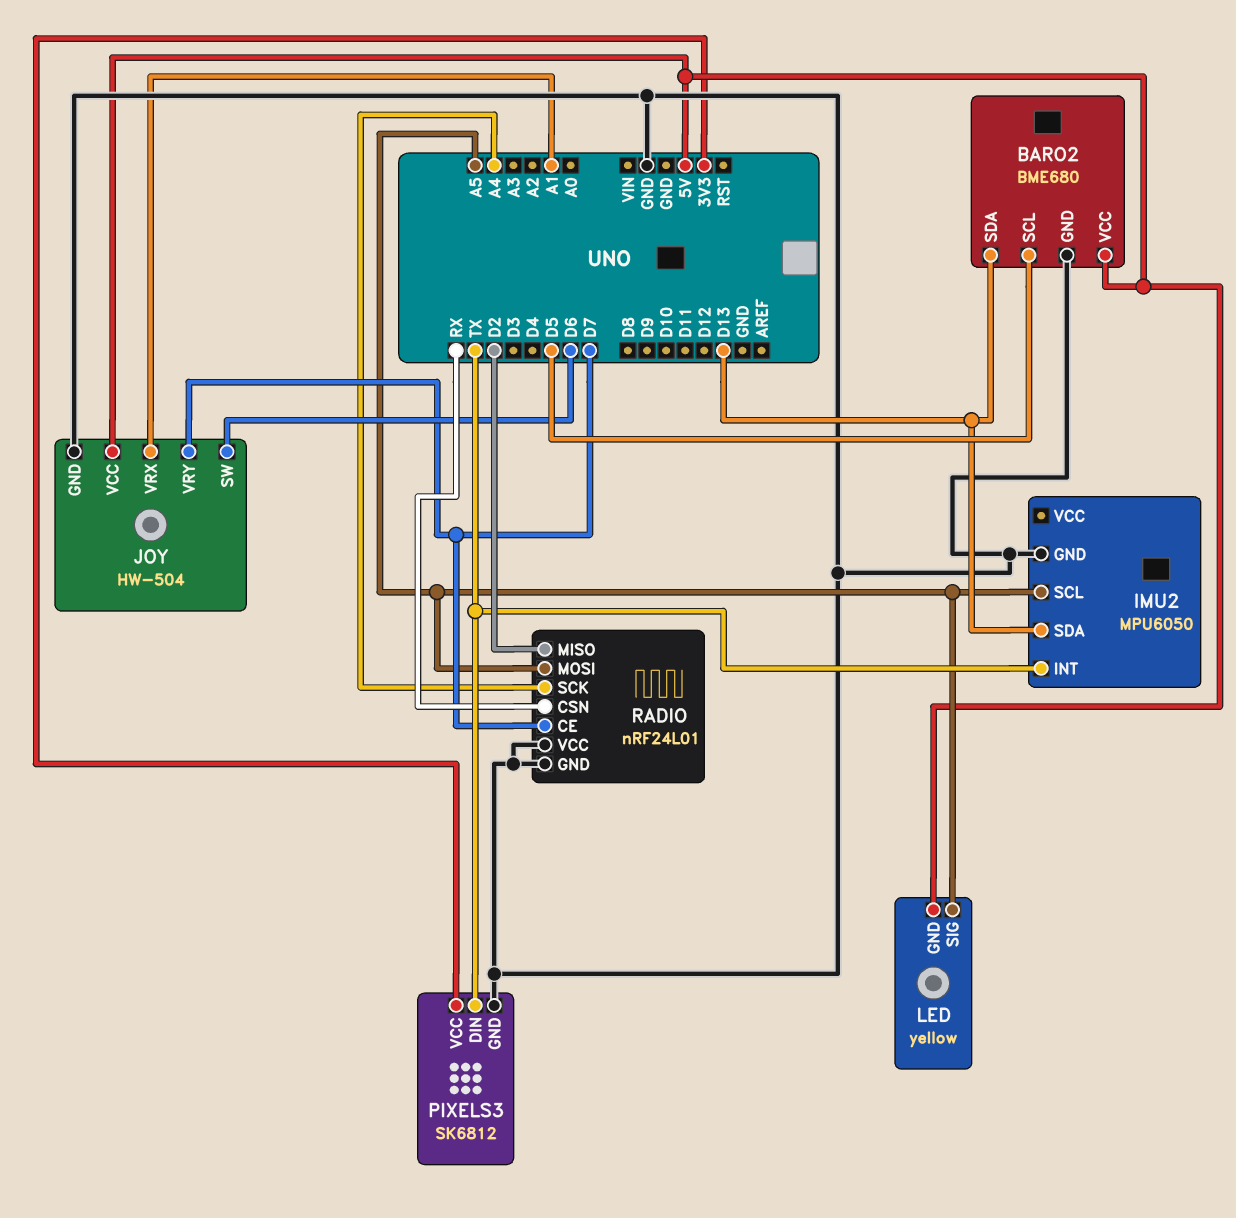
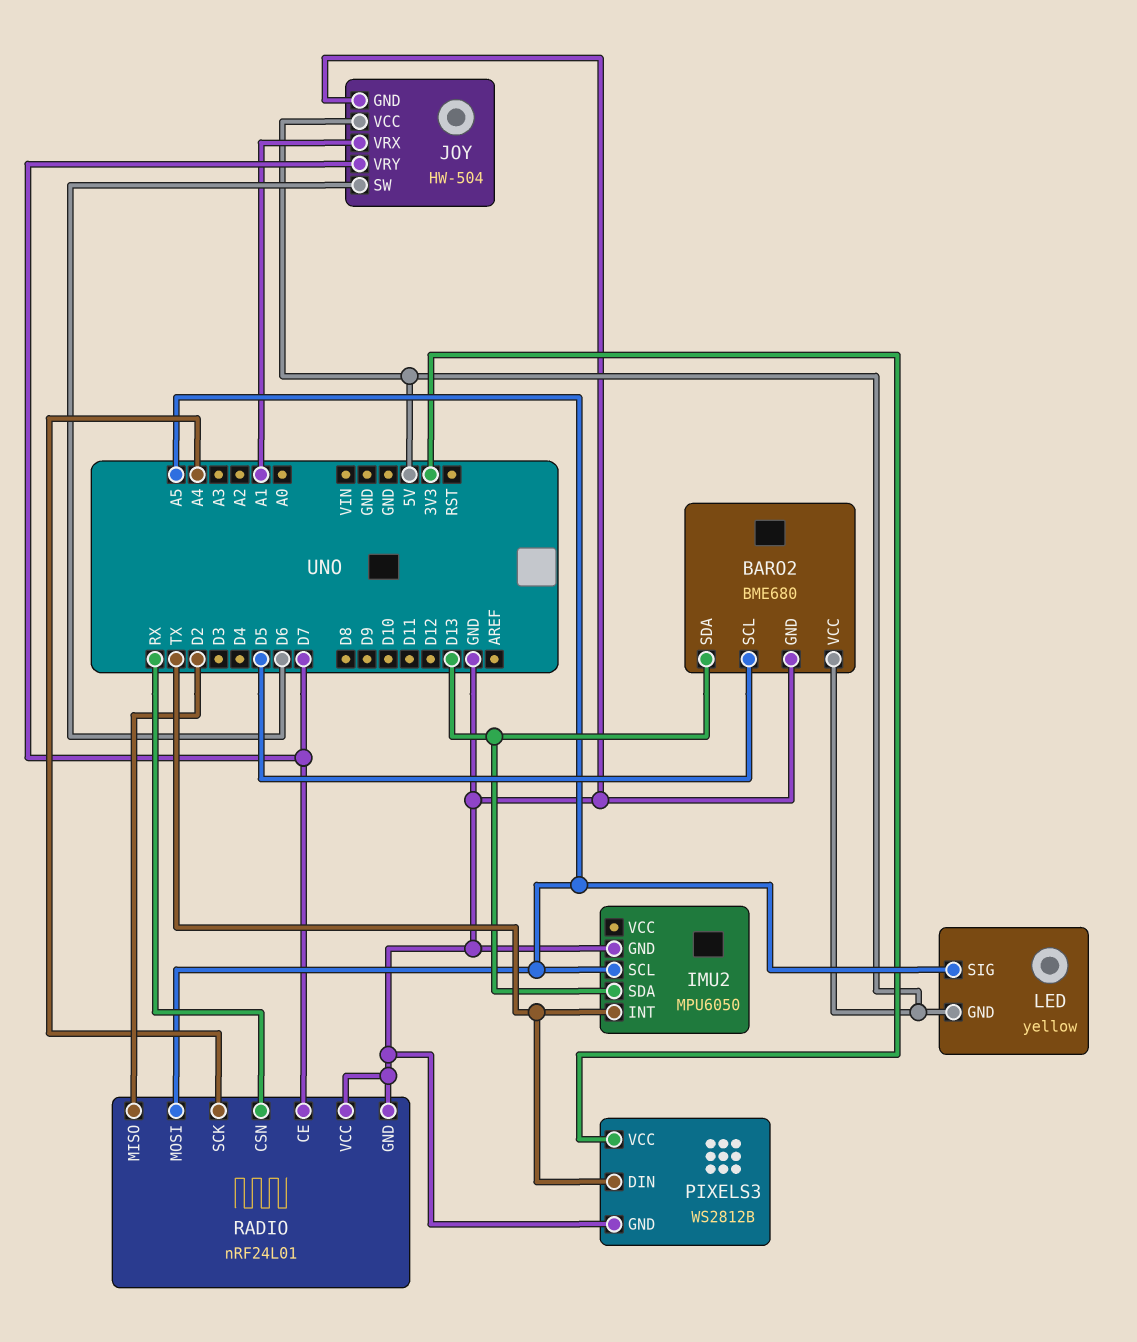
PIXELS3: SK6812 -> WS2812B

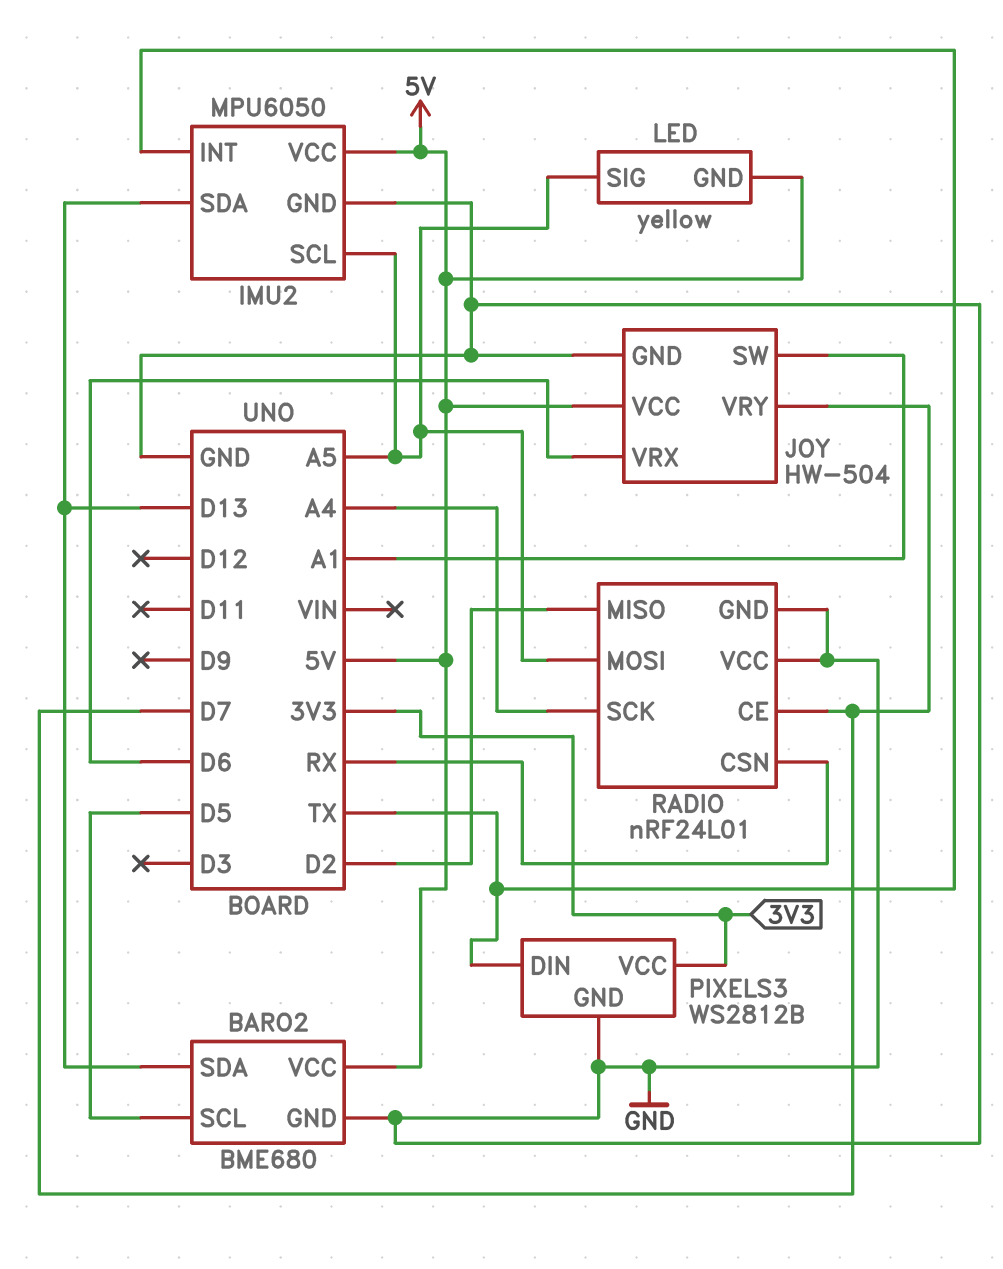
IMU2 pin VCC: none -> 5V
JOY pin SW: D6 -> A1
JOY pin VRX: A1 -> D6

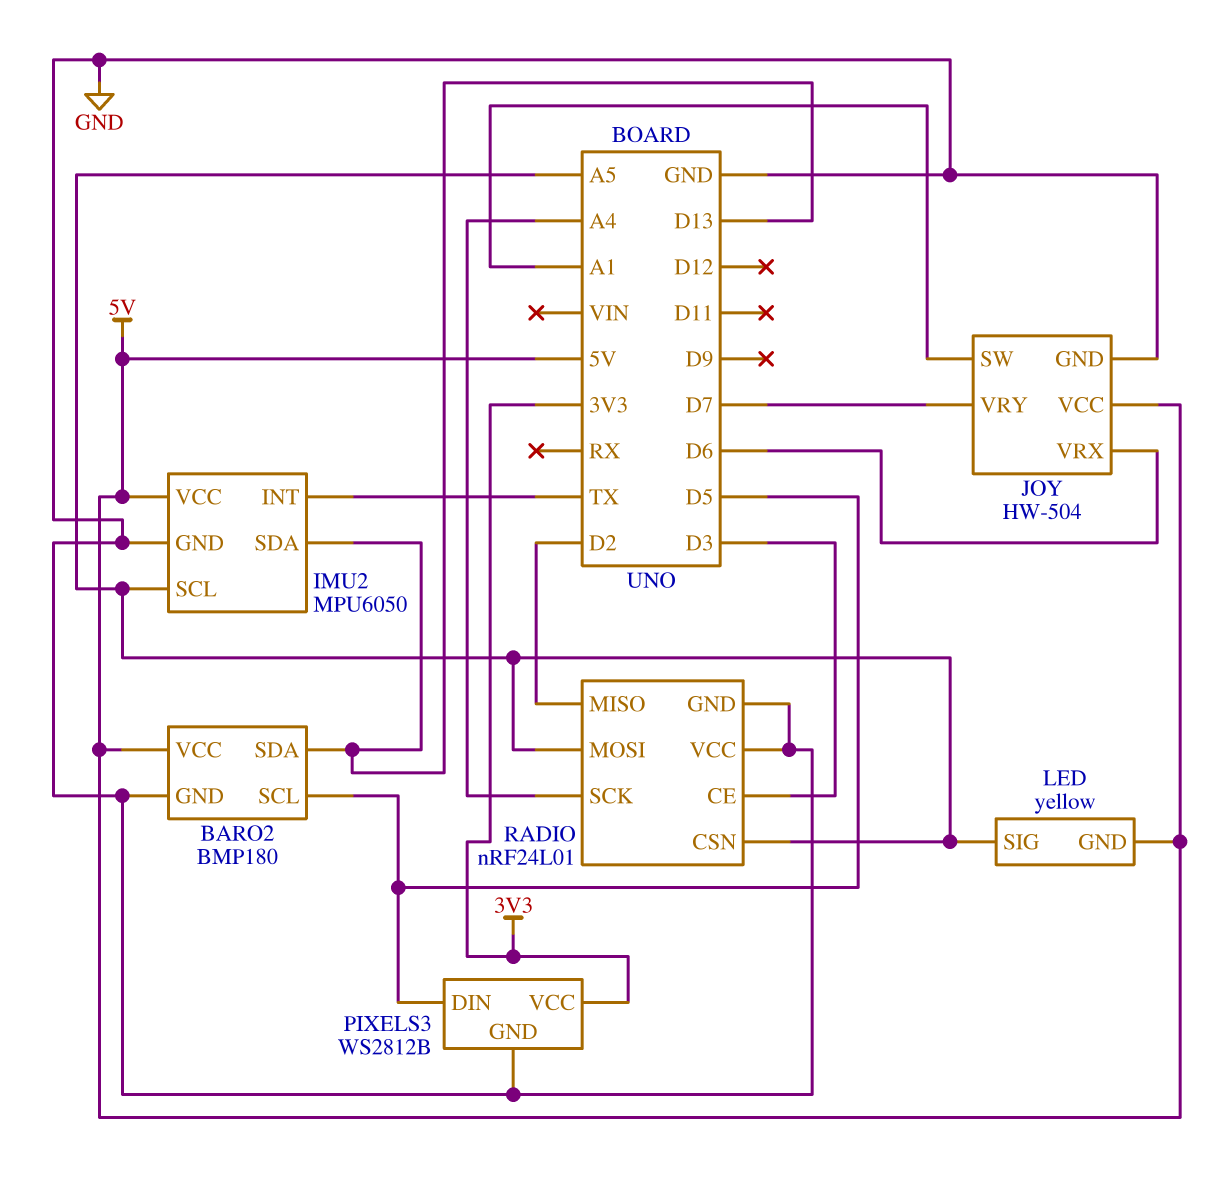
BARO2: BME680 -> BMP180
PIXELS3 pin DIN: TX -> D5
RADIO pin CE: D7 -> D3
RADIO pin CSN: RX -> A5

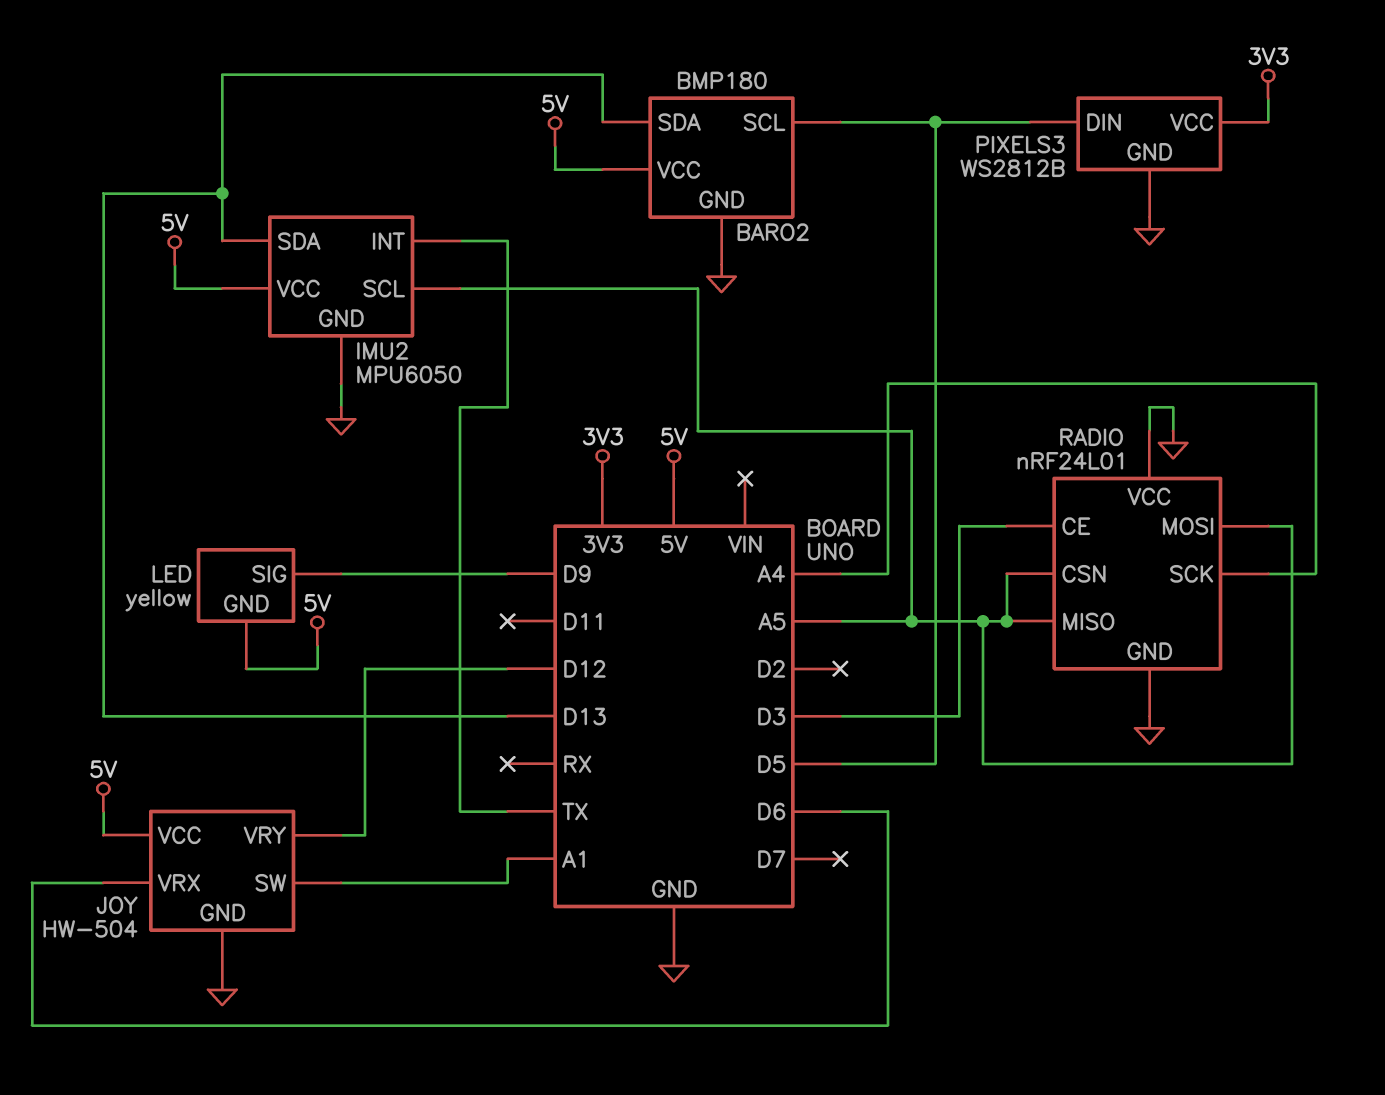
JOY pin VRY: D7 -> D12
LED pin SIG: A5 -> D9
RADIO pin MISO: D2 -> A5

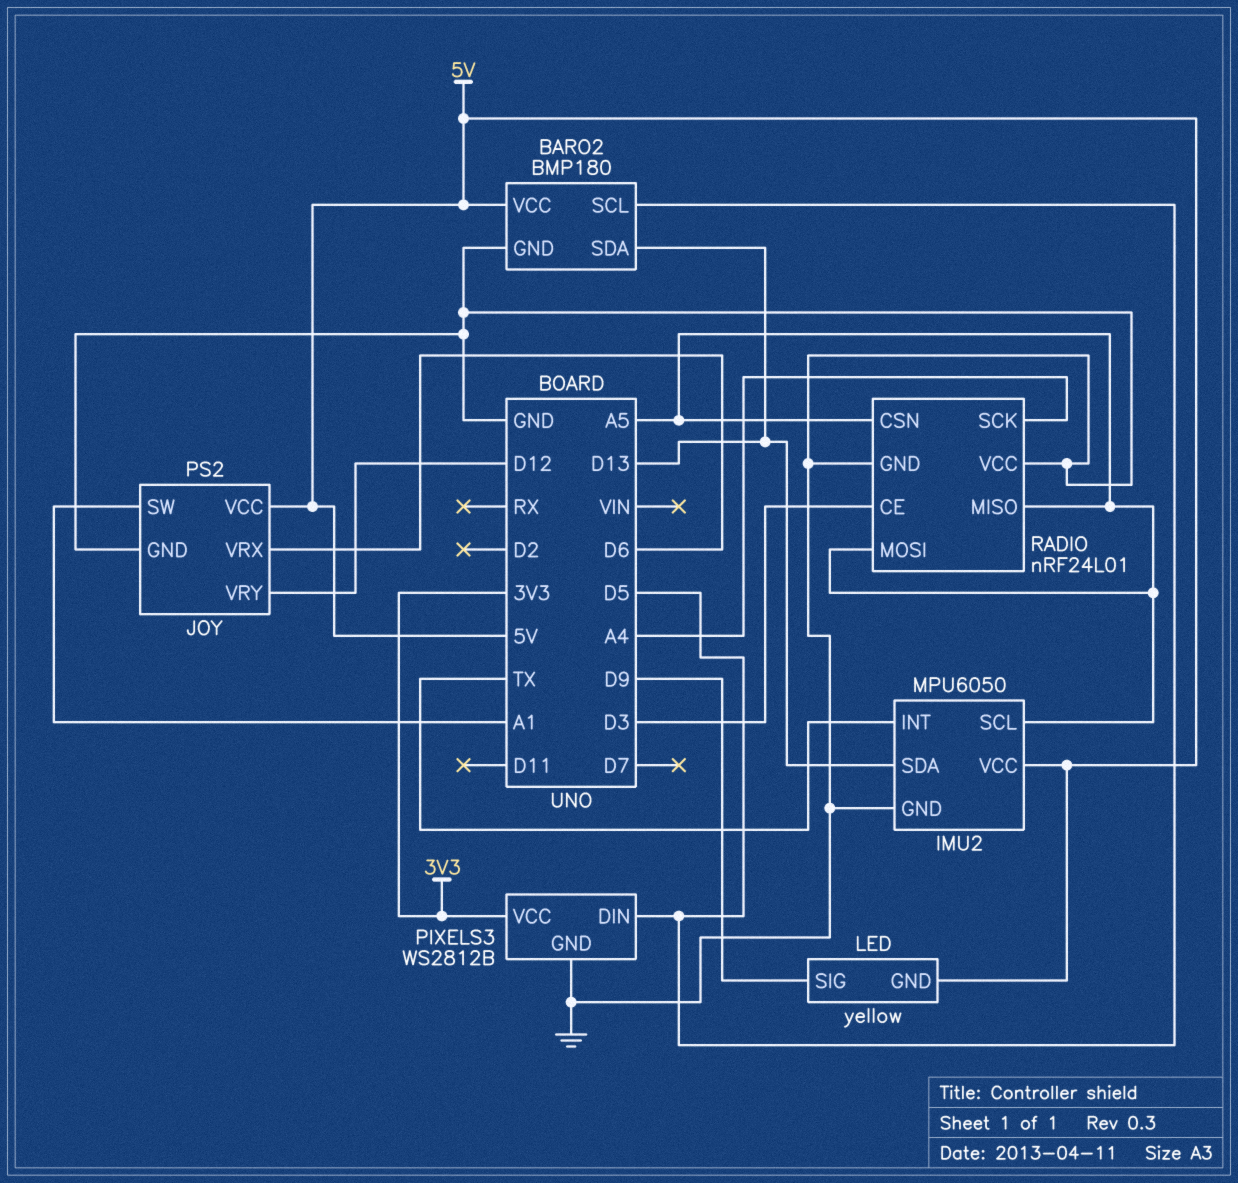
JOY: HW-504 -> PS2

